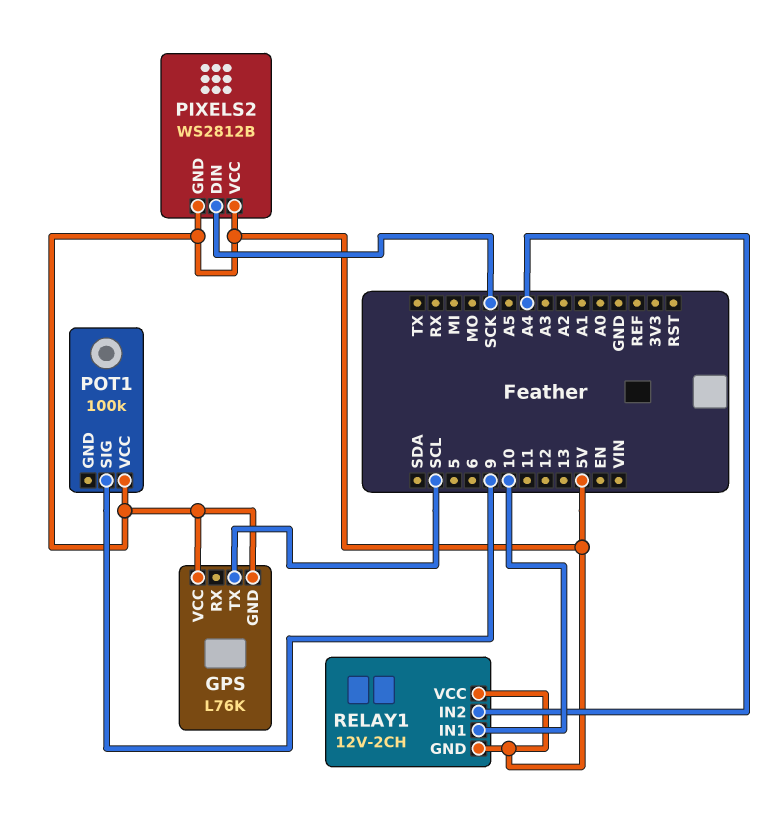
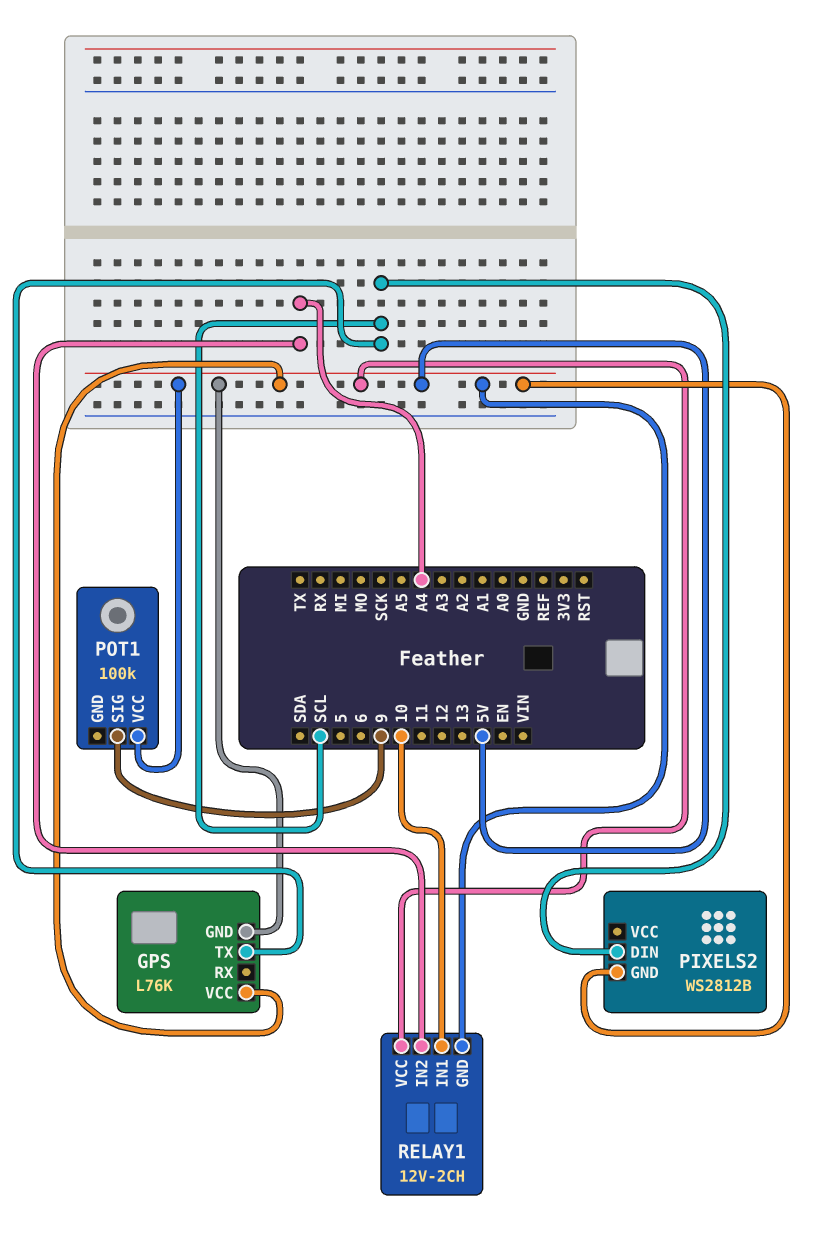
PIXELS2 pin DIN: SCK -> SCL
PIXELS2 pin VCC: 5V -> none

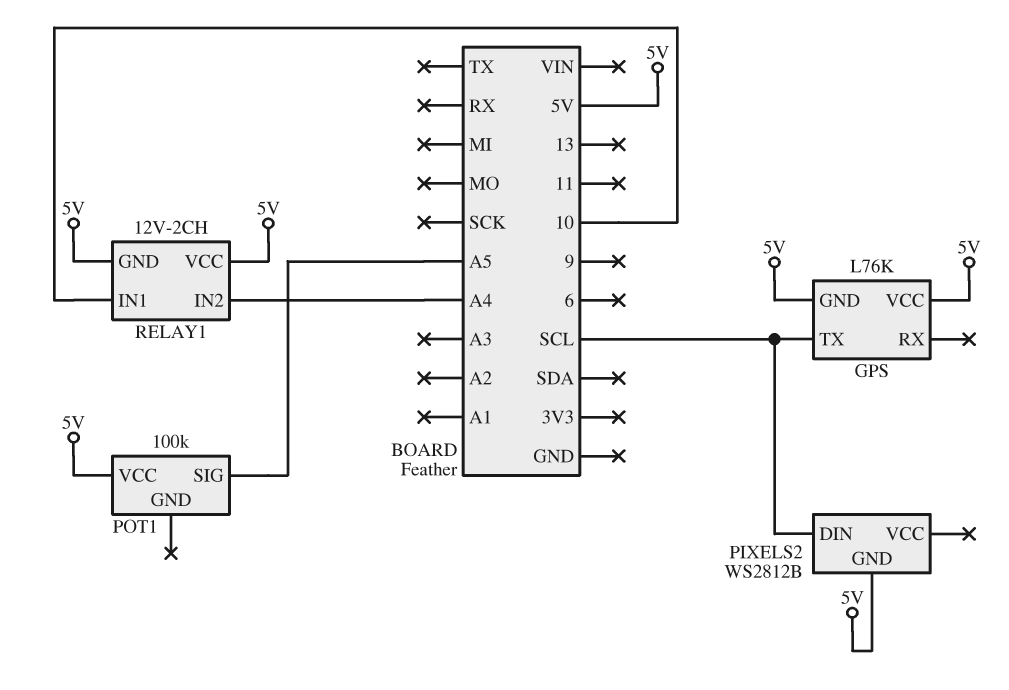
POT1 pin SIG: 9 -> A5

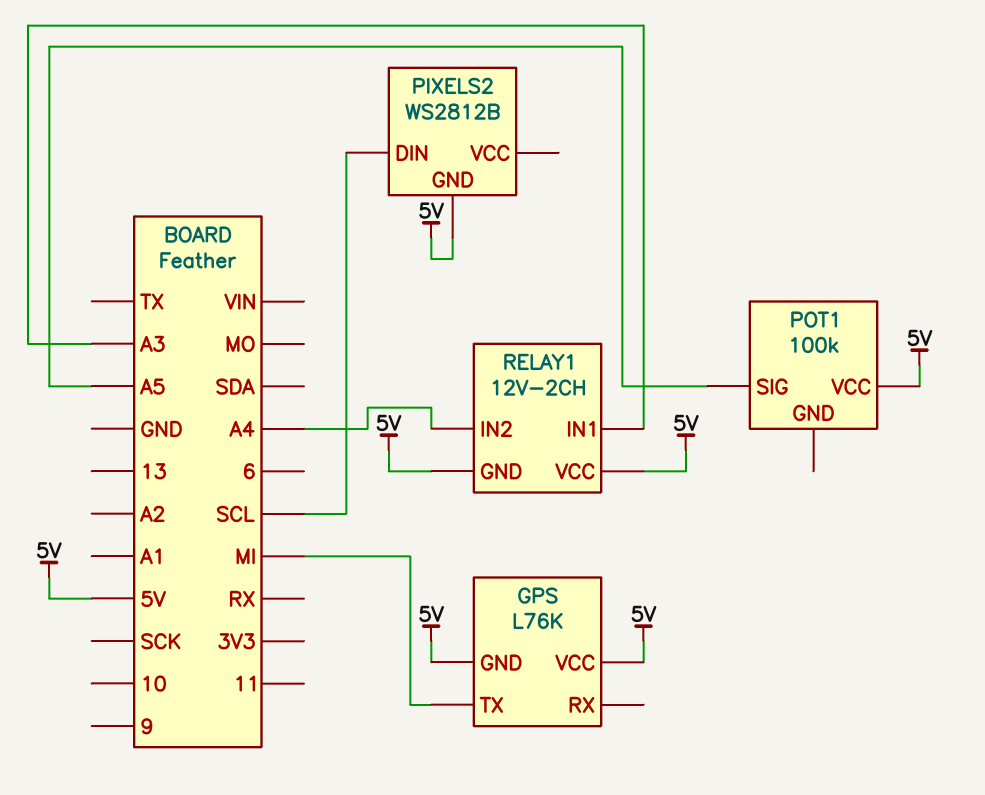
GPS pin TX: SCL -> MI
RELAY1 pin IN1: 10 -> A3

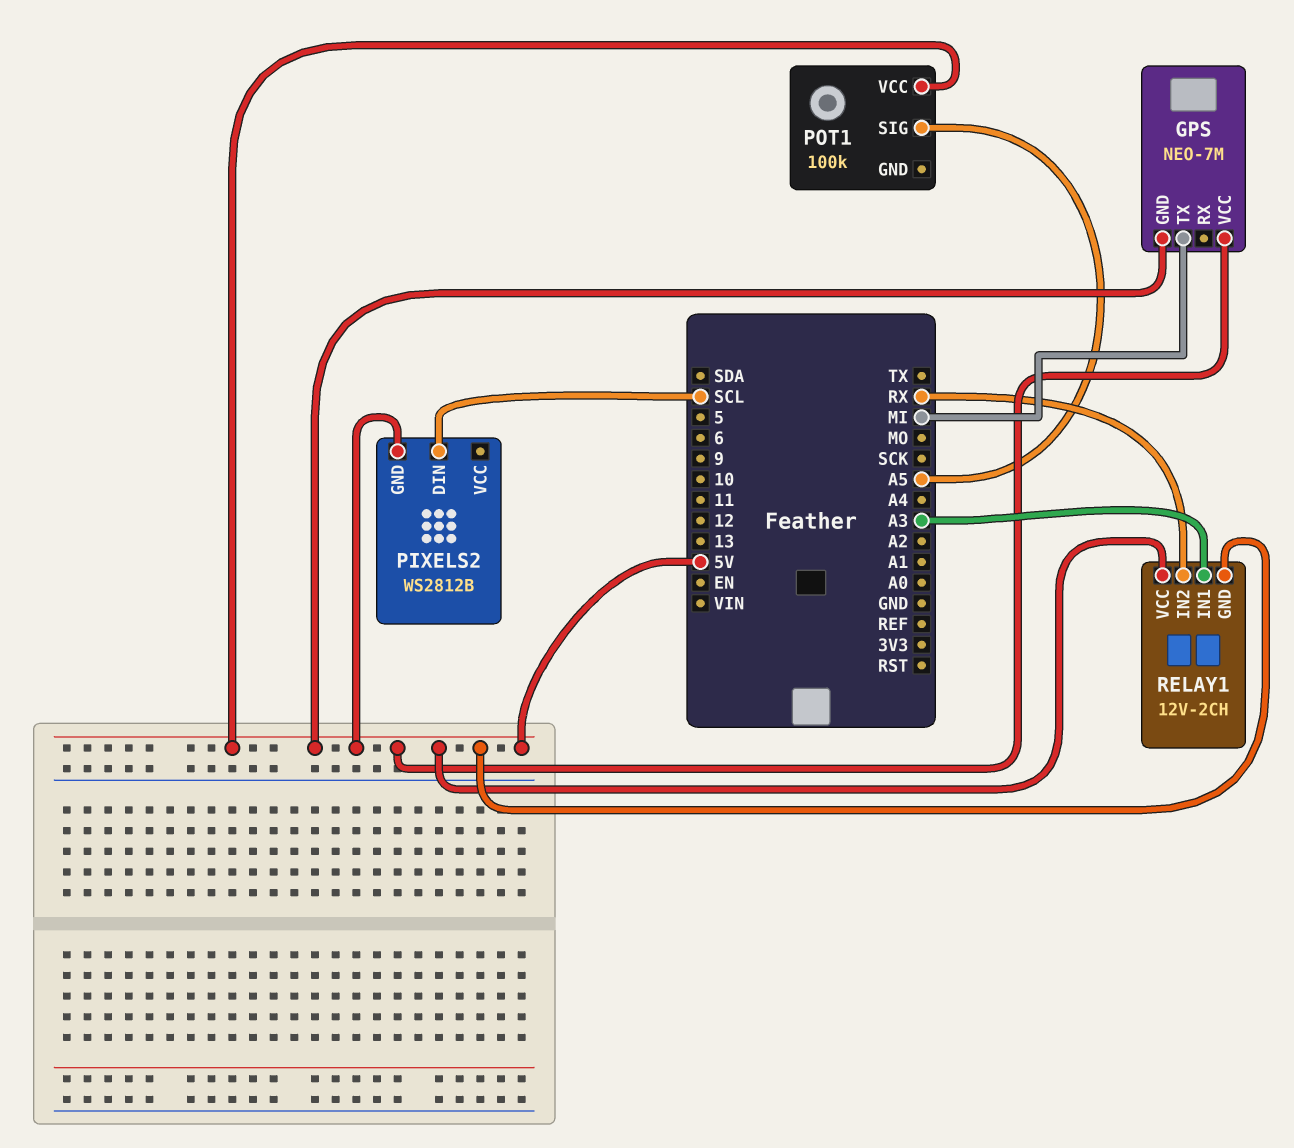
GPS: L76K -> NEO-7M
RELAY1 pin IN2: A4 -> RX

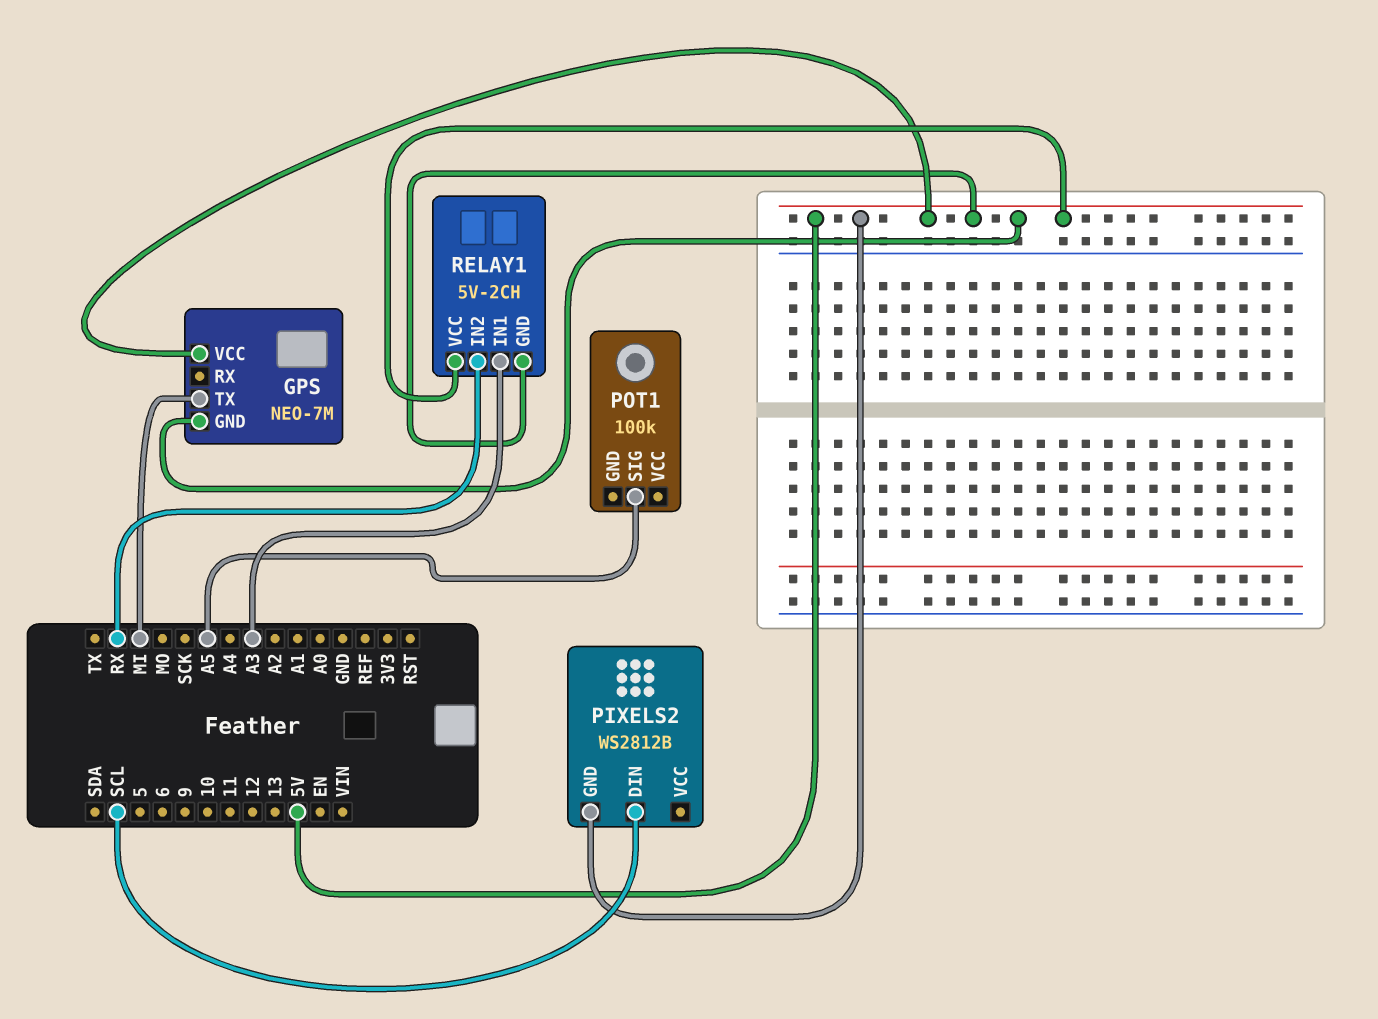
POT1 pin VCC: 5V -> none
RELAY1: 12V-2CH -> 5V-2CH

